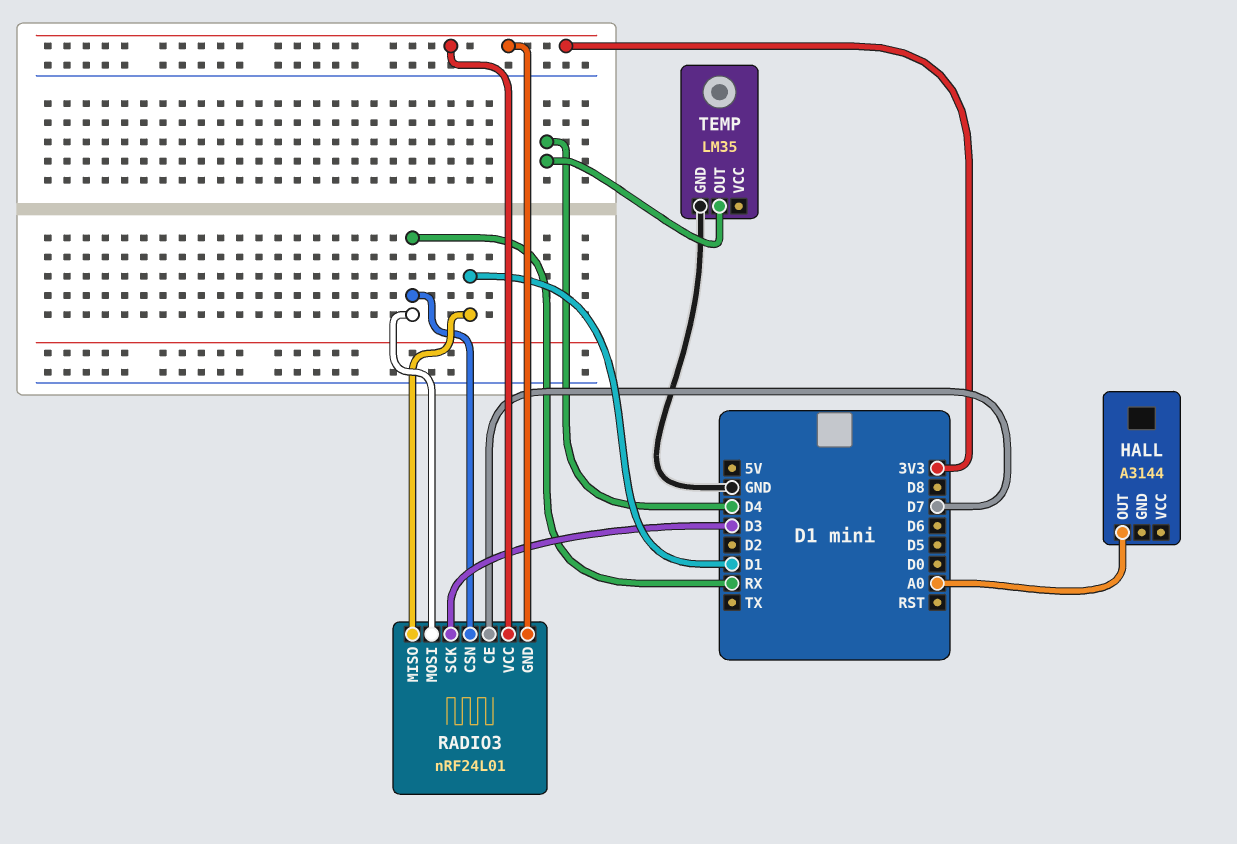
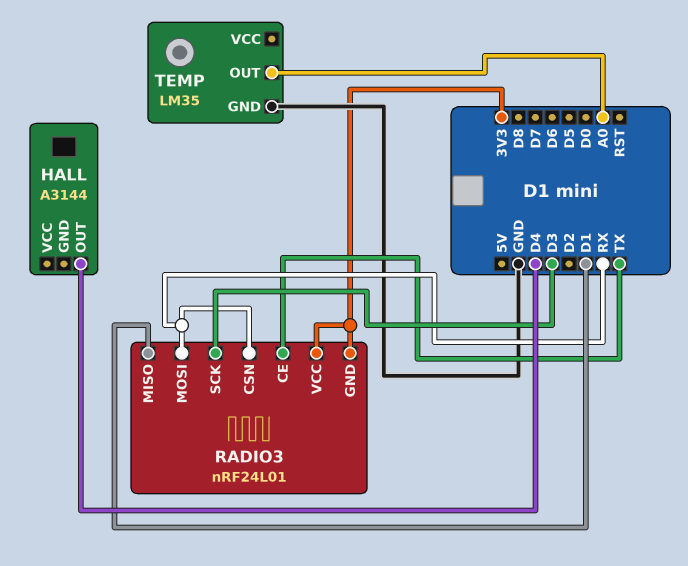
HALL pin OUT: A0 -> D4
RADIO3 pin CE: D7 -> TX
TEMP pin OUT: D4 -> A0

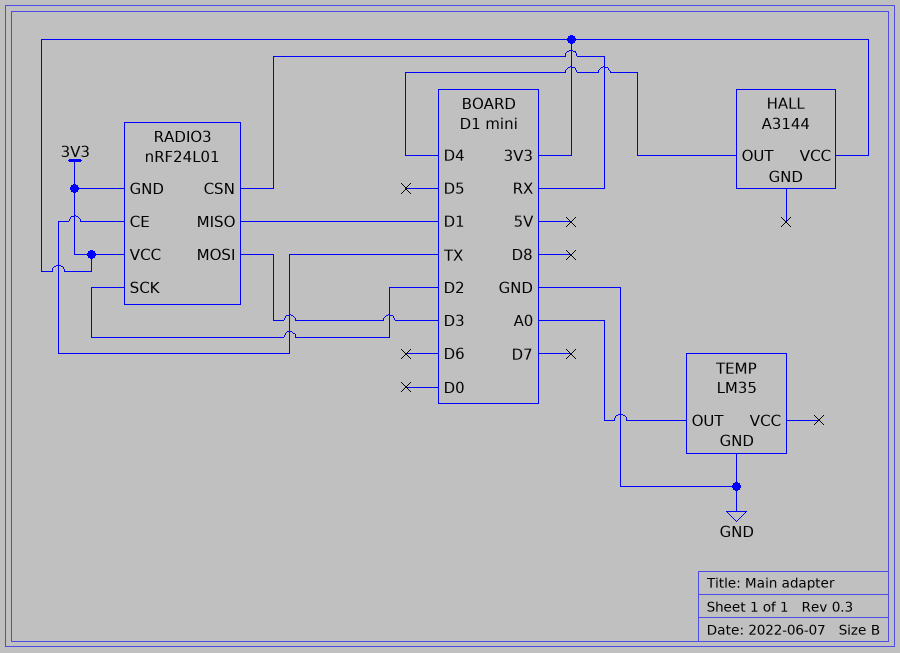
HALL pin VCC: none -> 3V3
RADIO3 pin MOSI: RX -> D3
RADIO3 pin SCK: D3 -> D2

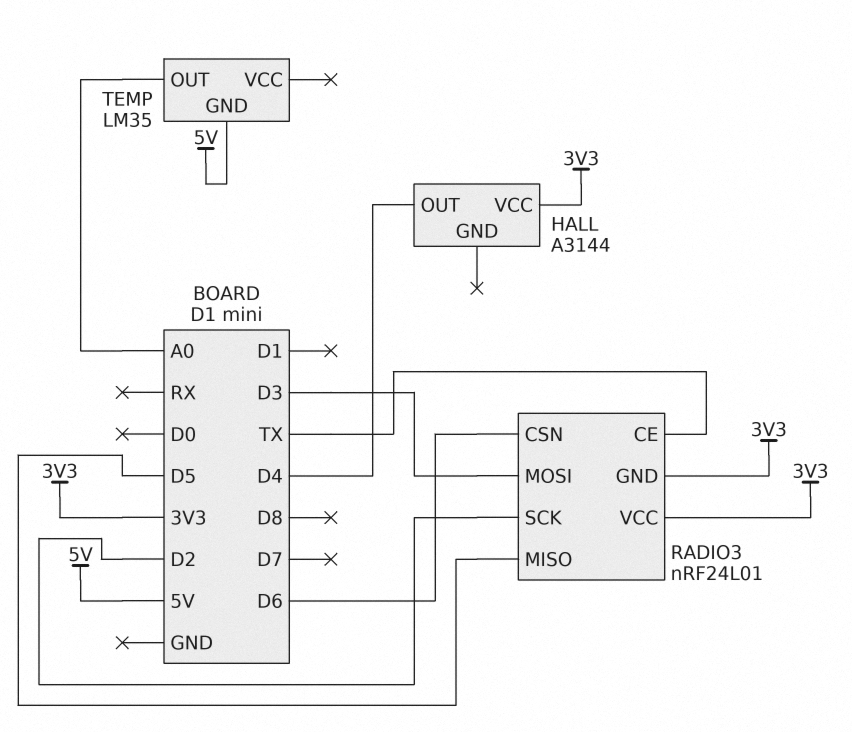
RADIO3 pin CSN: RX -> D6
RADIO3 pin MISO: D1 -> D5
TEMP pin GND: GND -> 5V

